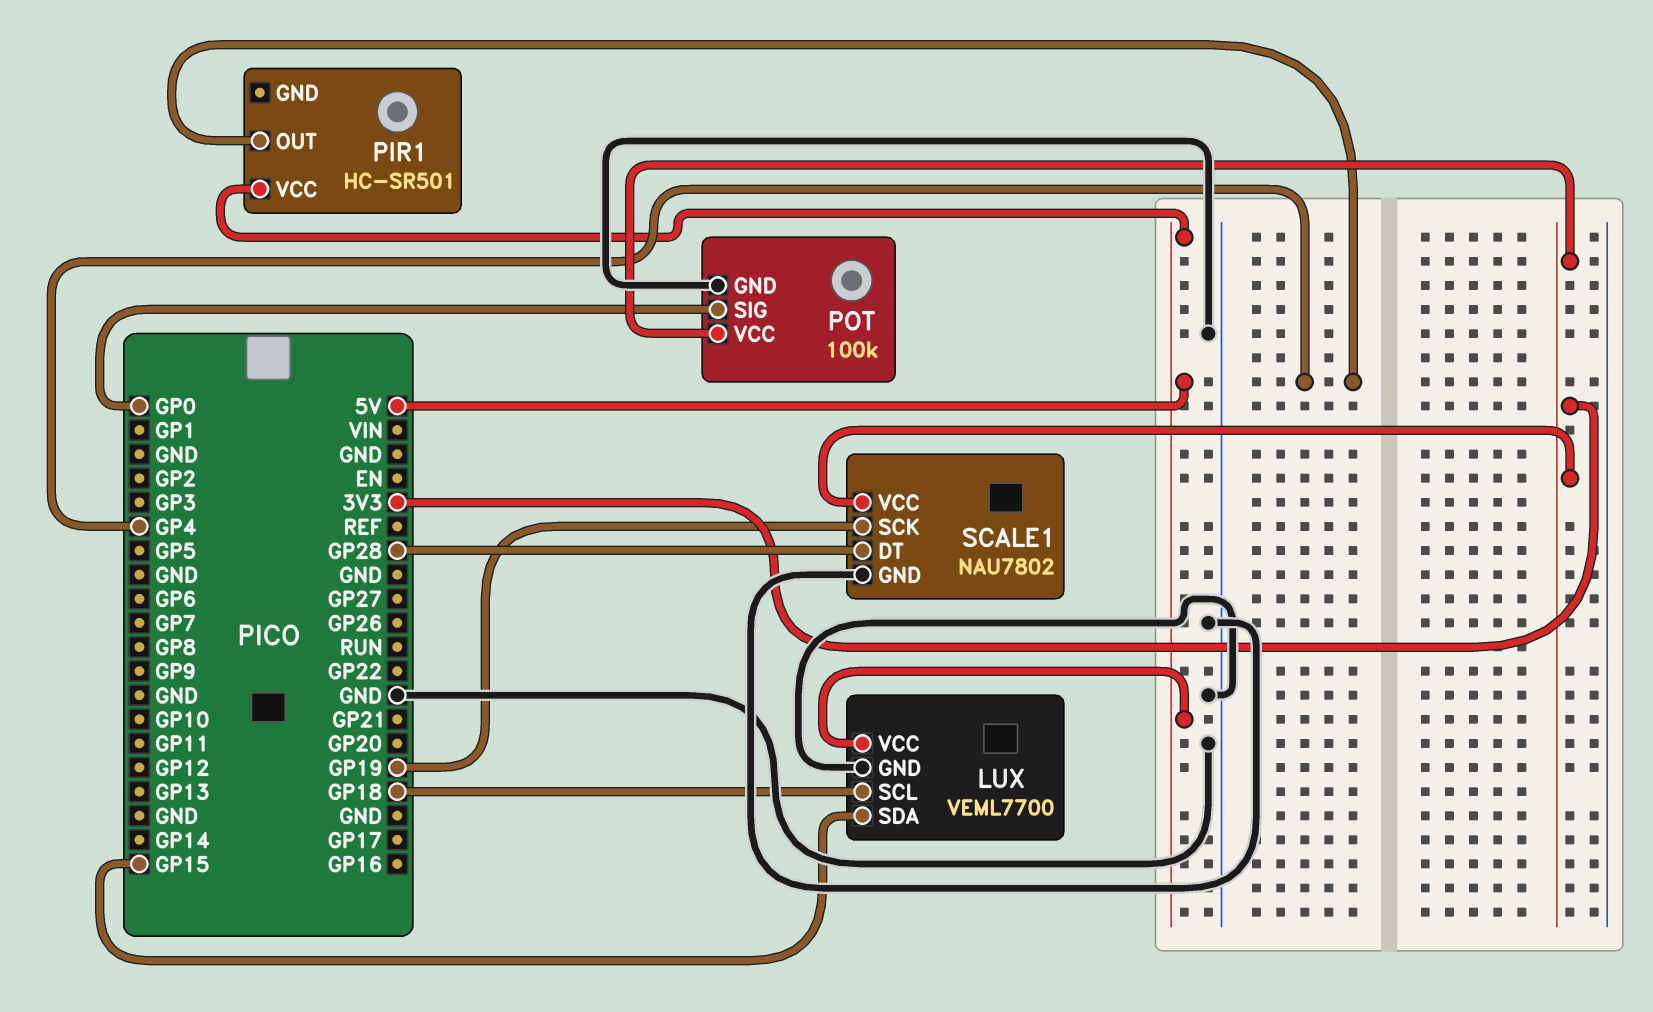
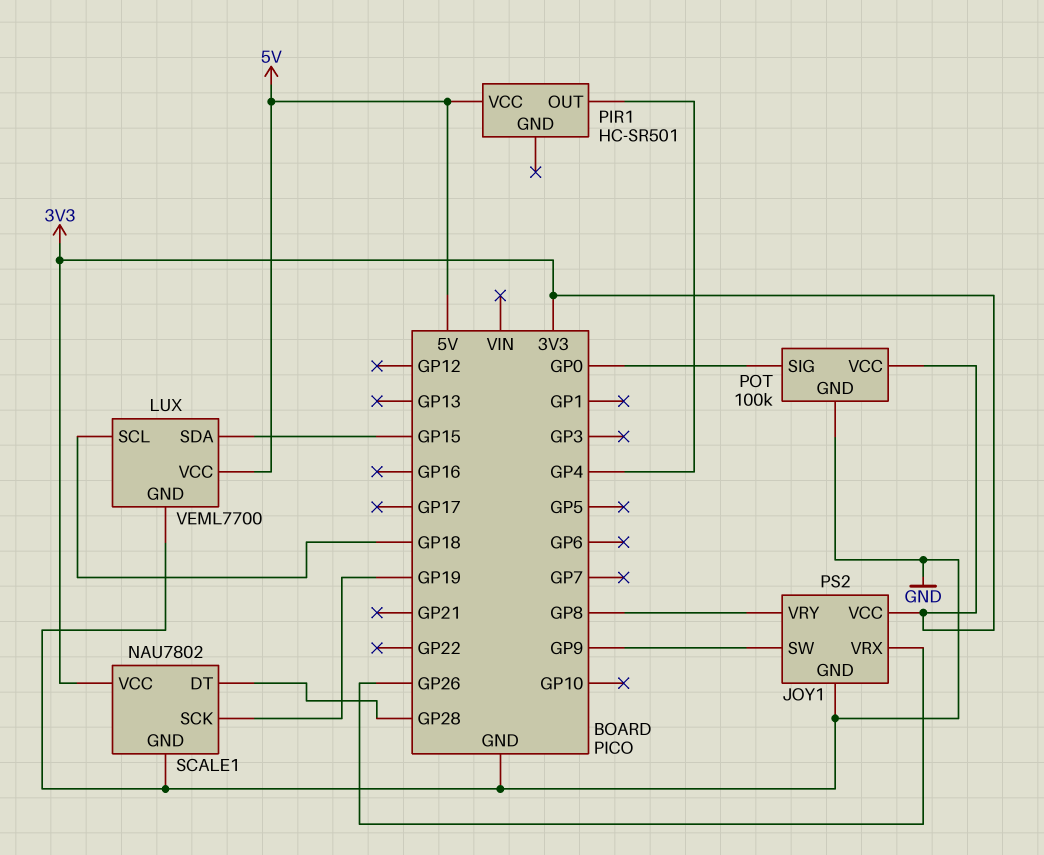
JOY1: none -> PS2
JOY1 pin GND: none -> GND
JOY1 pin SW: none -> GP9
JOY1 pin VCC: none -> 3V3
JOY1 pin VRX: none -> GP26
JOY1 pin VRY: none -> GP8

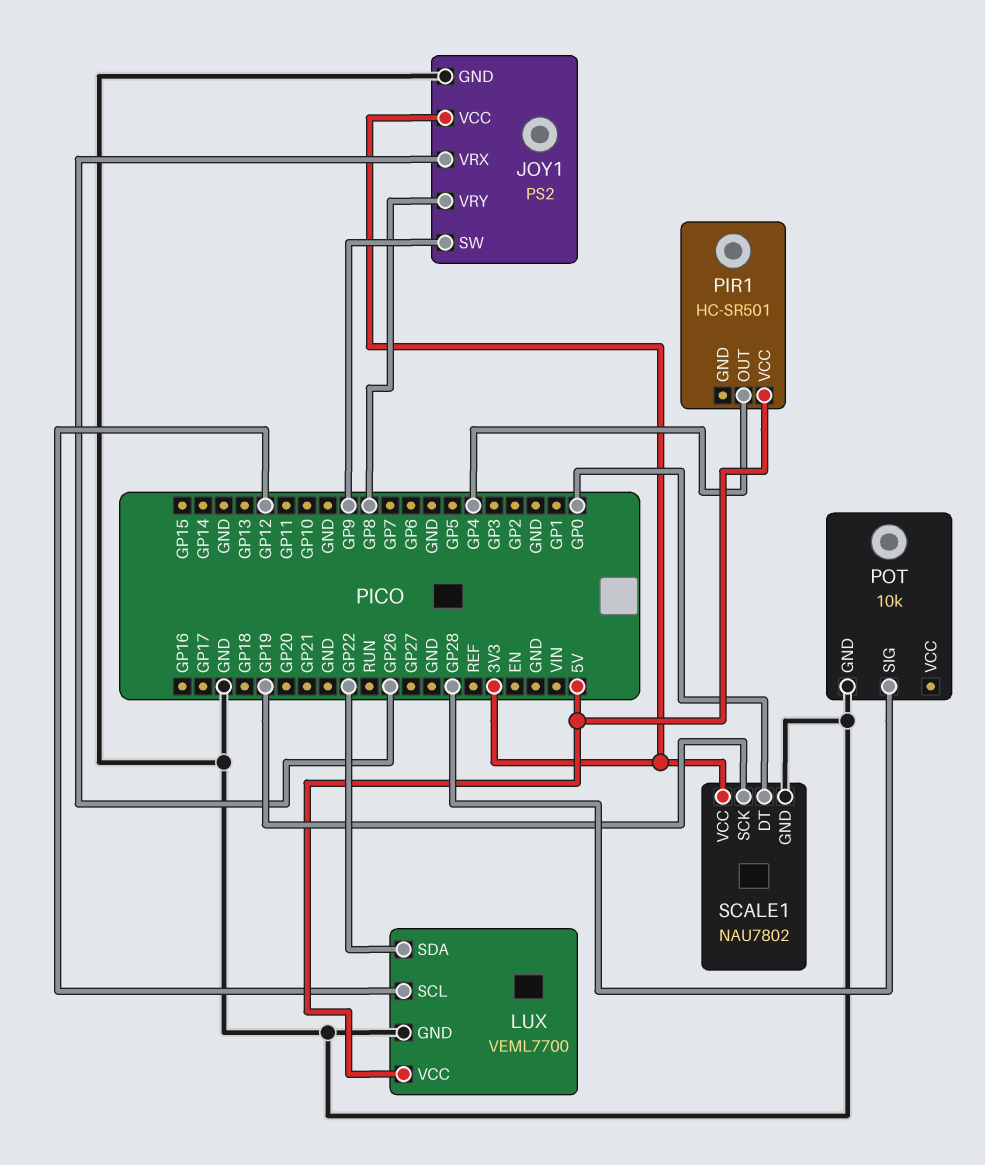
LUX pin SCL: GP18 -> GP12
LUX pin SDA: GP15 -> GP22
POT: 100k -> 10k
POT pin SIG: GP0 -> GP28
POT pin VCC: 3V3 -> none
SCALE1 pin DT: GP28 -> GP0

